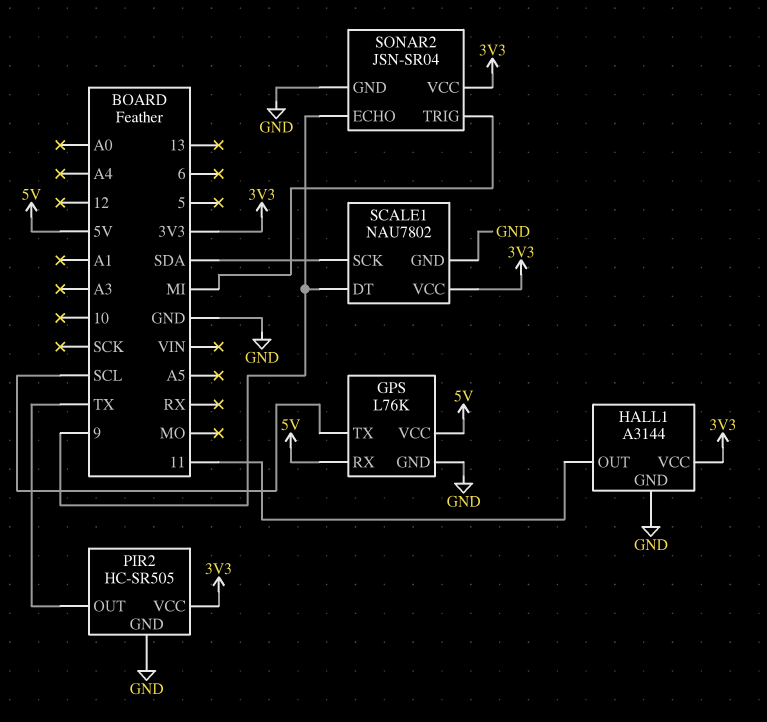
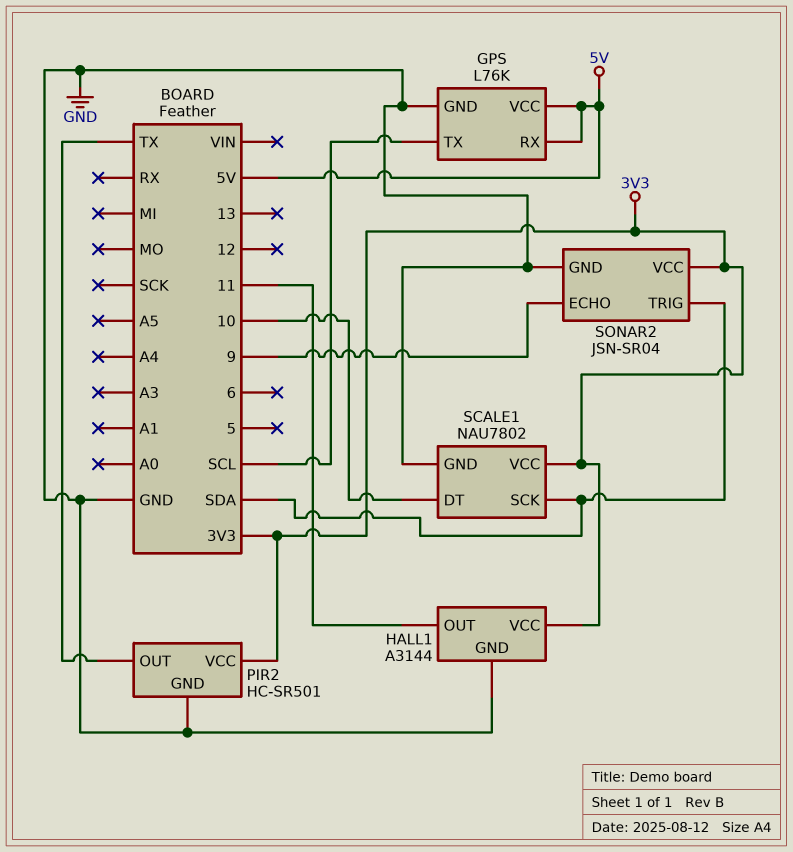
PIR2: HC-SR505 -> HC-SR501
SCALE1 pin DT: 9 -> 10
SONAR2 pin TRIG: MI -> SDA

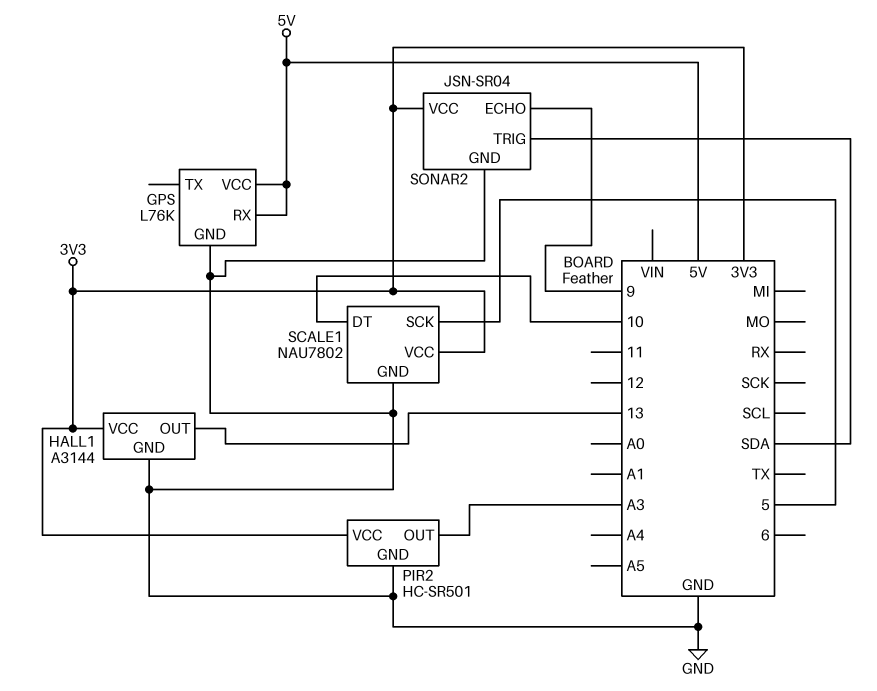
GPS pin TX: SCL -> none
HALL1 pin OUT: 11 -> 13
PIR2 pin OUT: TX -> A3
SCALE1 pin SCK: SDA -> 5

